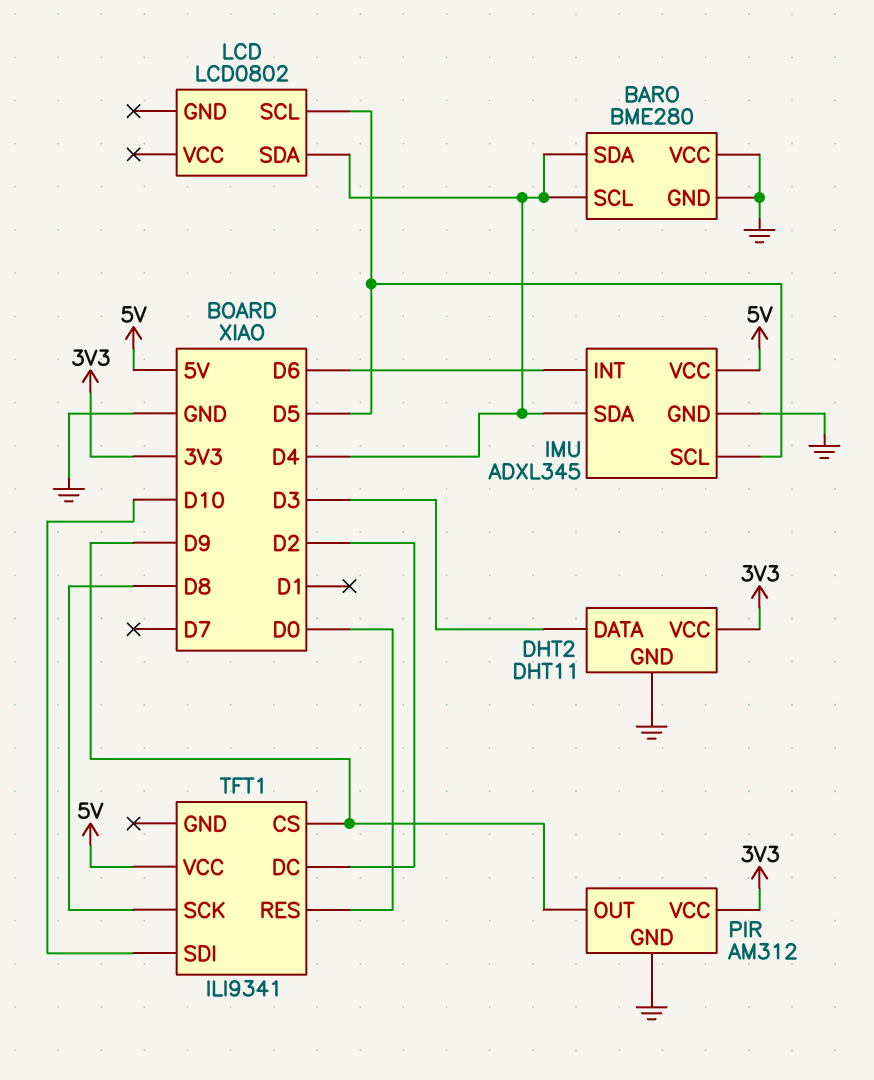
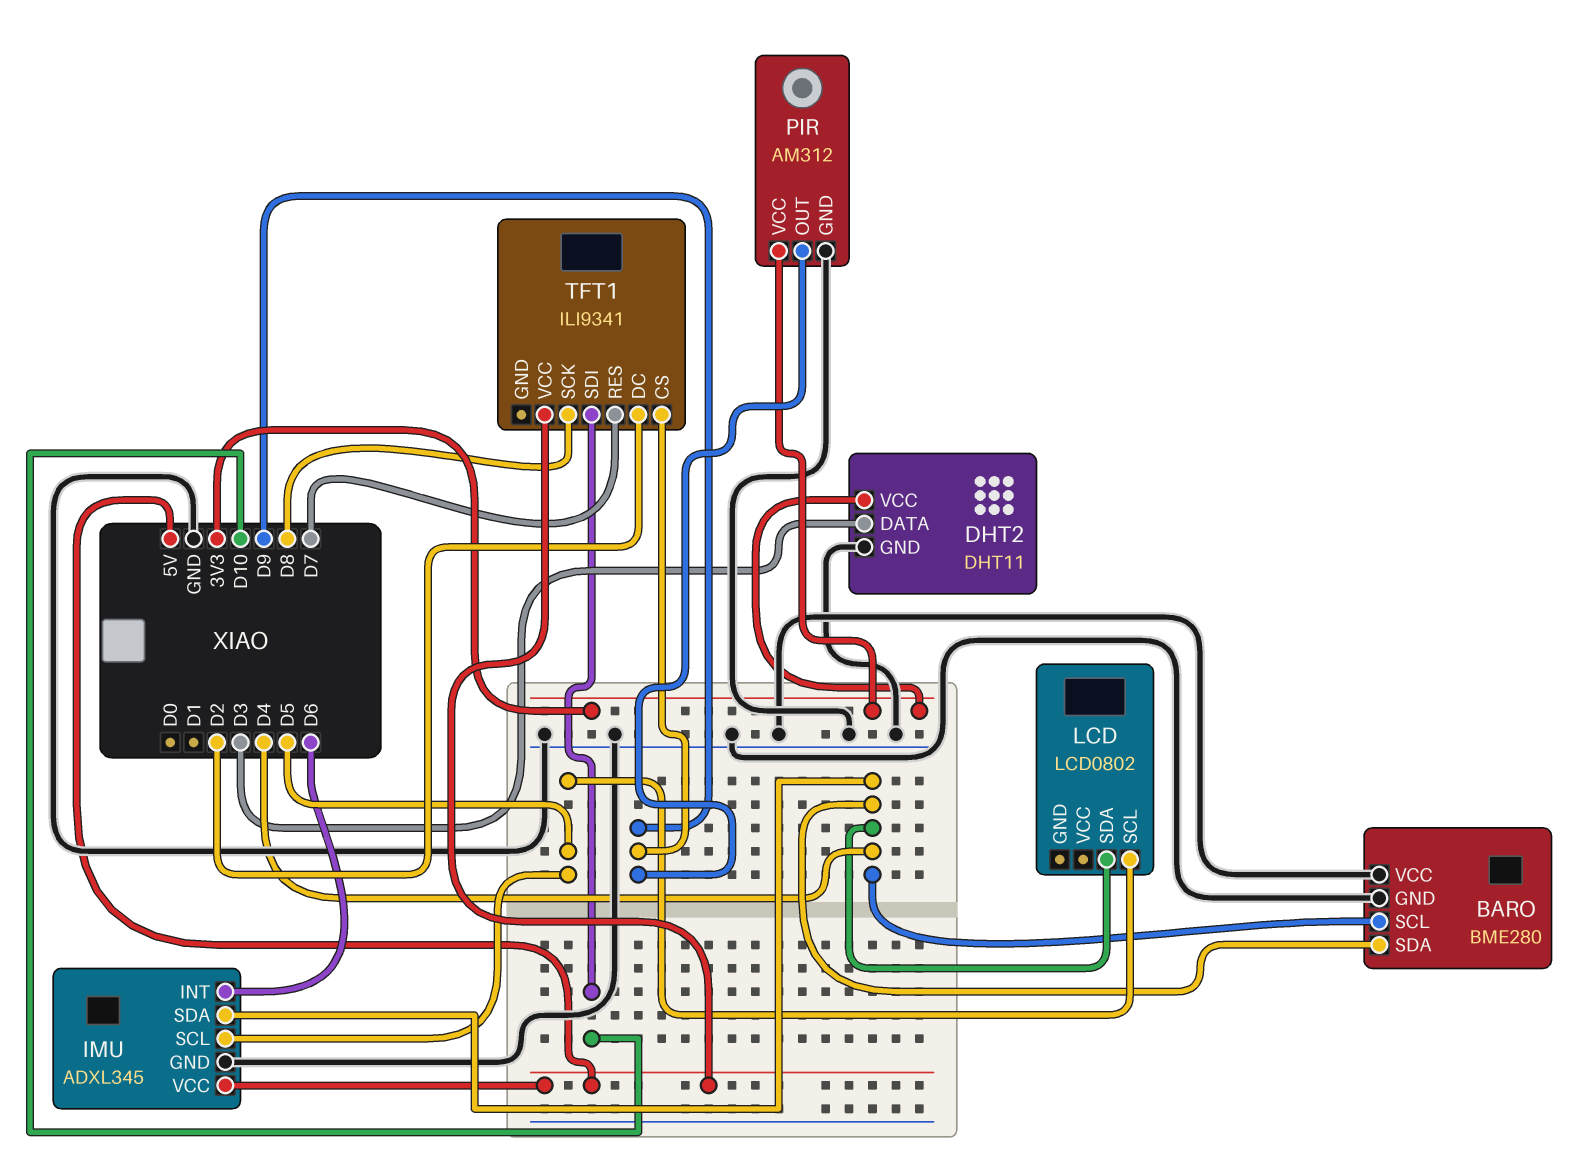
TFT1 pin RES: D0 -> D7

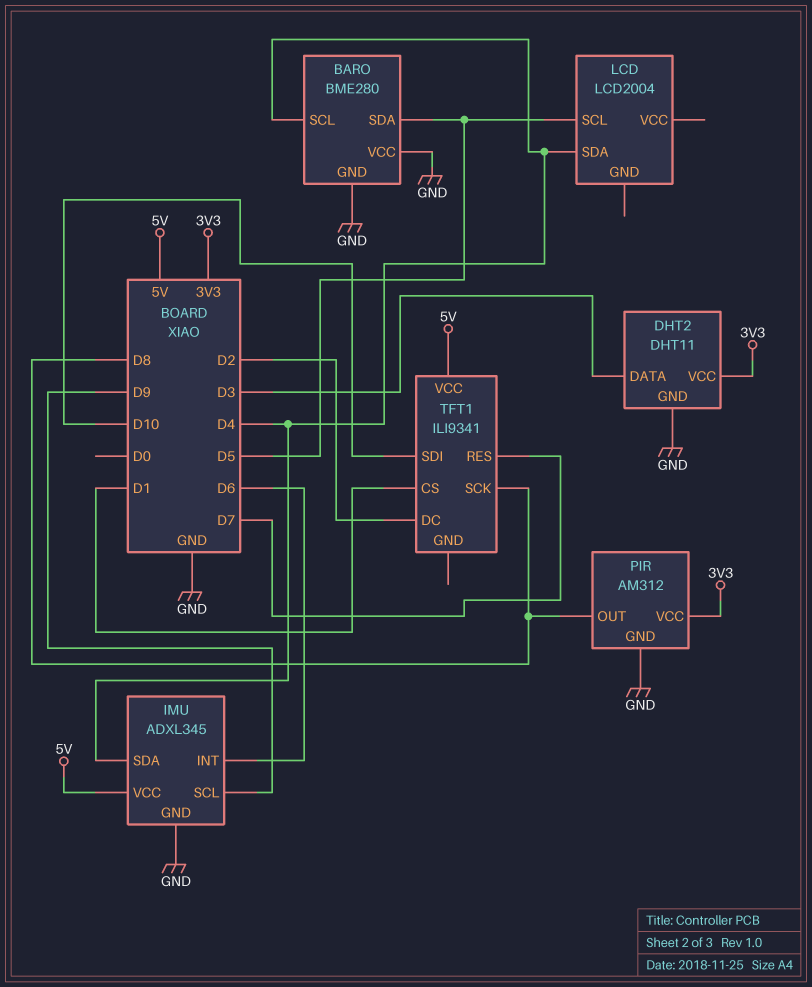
BARO pin SDA: D4 -> D5
IMU pin SCL: D5 -> D9
LCD: LCD0802 -> LCD2004
PIR pin OUT: D9 -> D8
TFT1 pin CS: D9 -> D1

